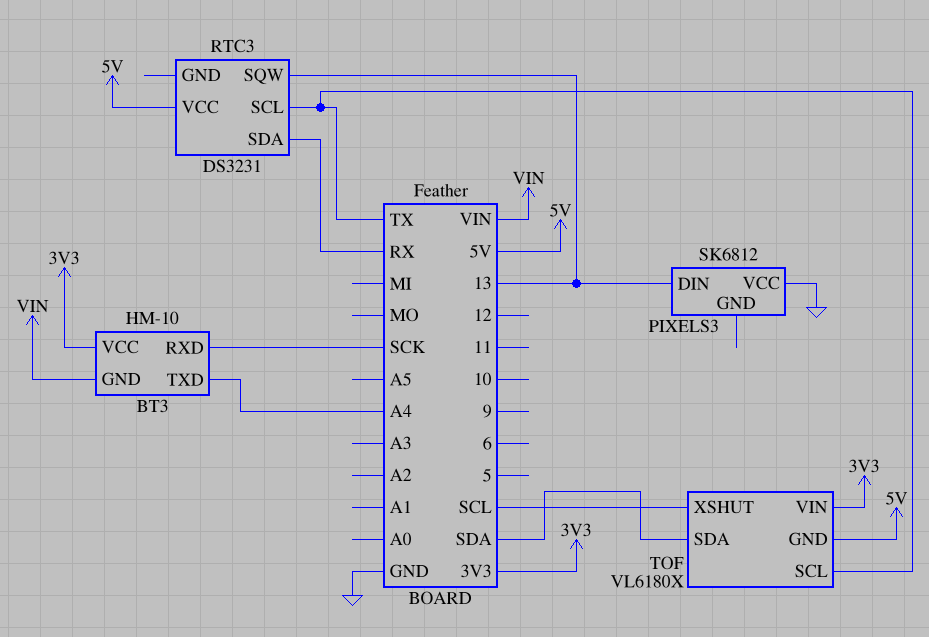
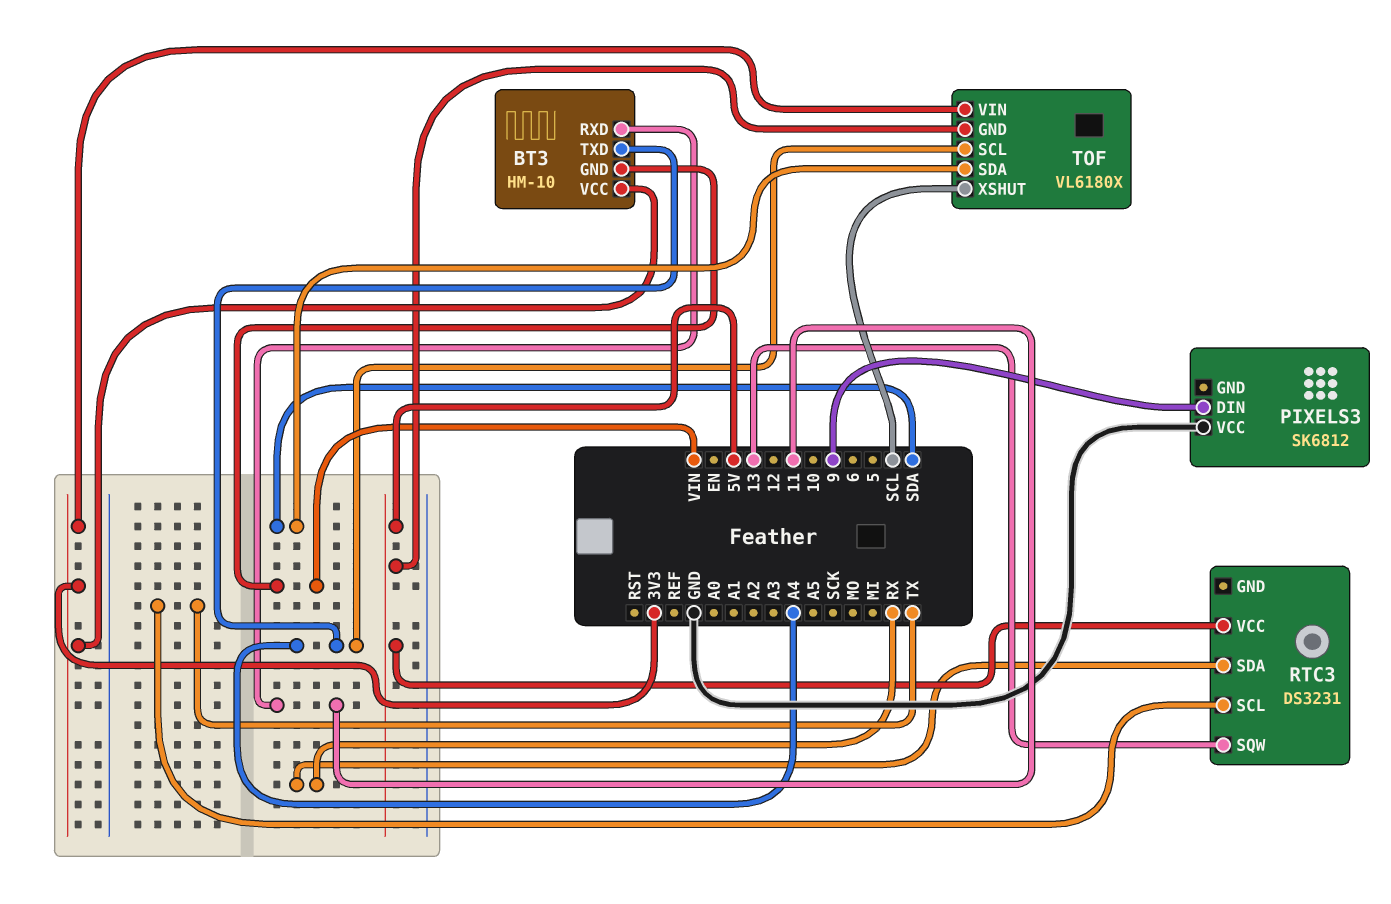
BT3 pin RXD: SCK -> 11
PIXELS3 pin DIN: 13 -> 9
TOF pin SCL: TX -> A4

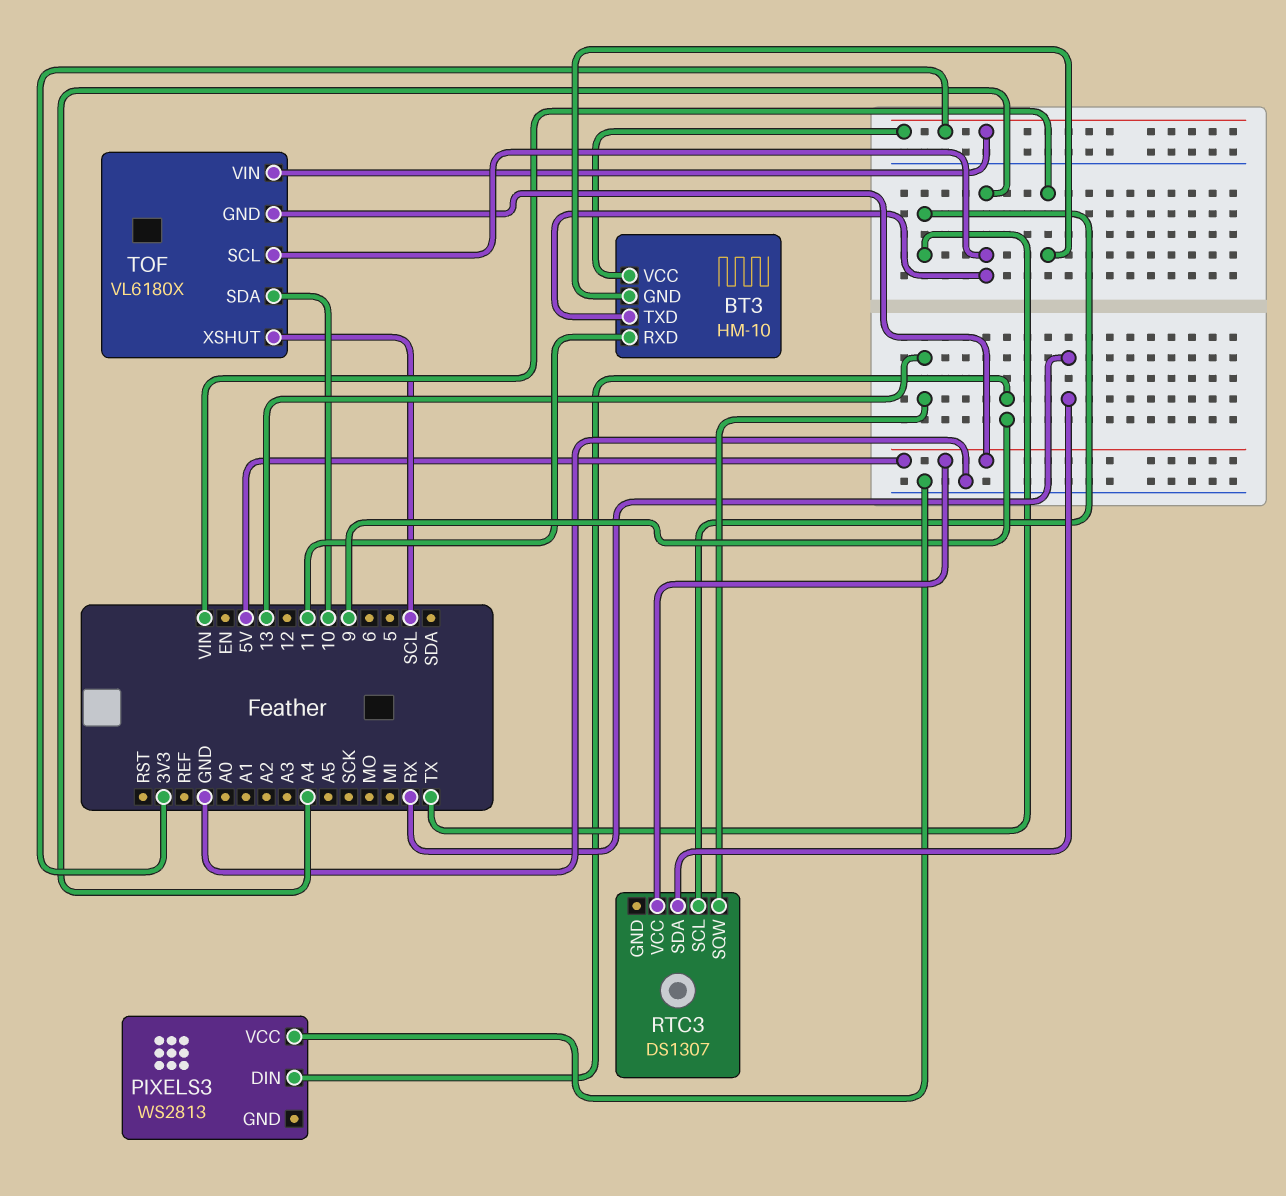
PIXELS3: SK6812 -> WS2813
RTC3: DS3231 -> DS1307
TOF pin SDA: SDA -> 10

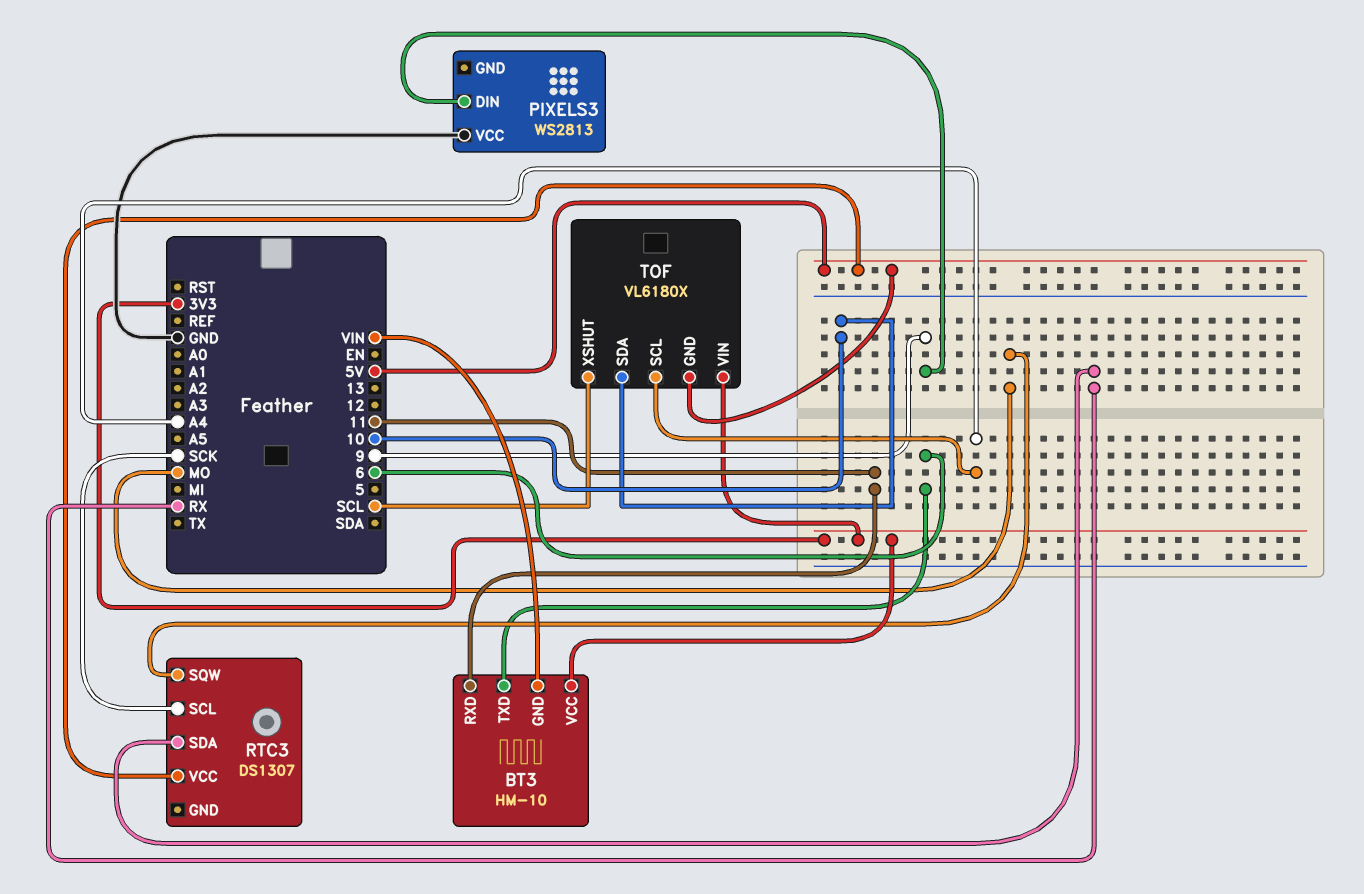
BT3 pin TXD: A4 -> 6
RTC3 pin SCL: TX -> SCK
RTC3 pin SQW: 13 -> MO

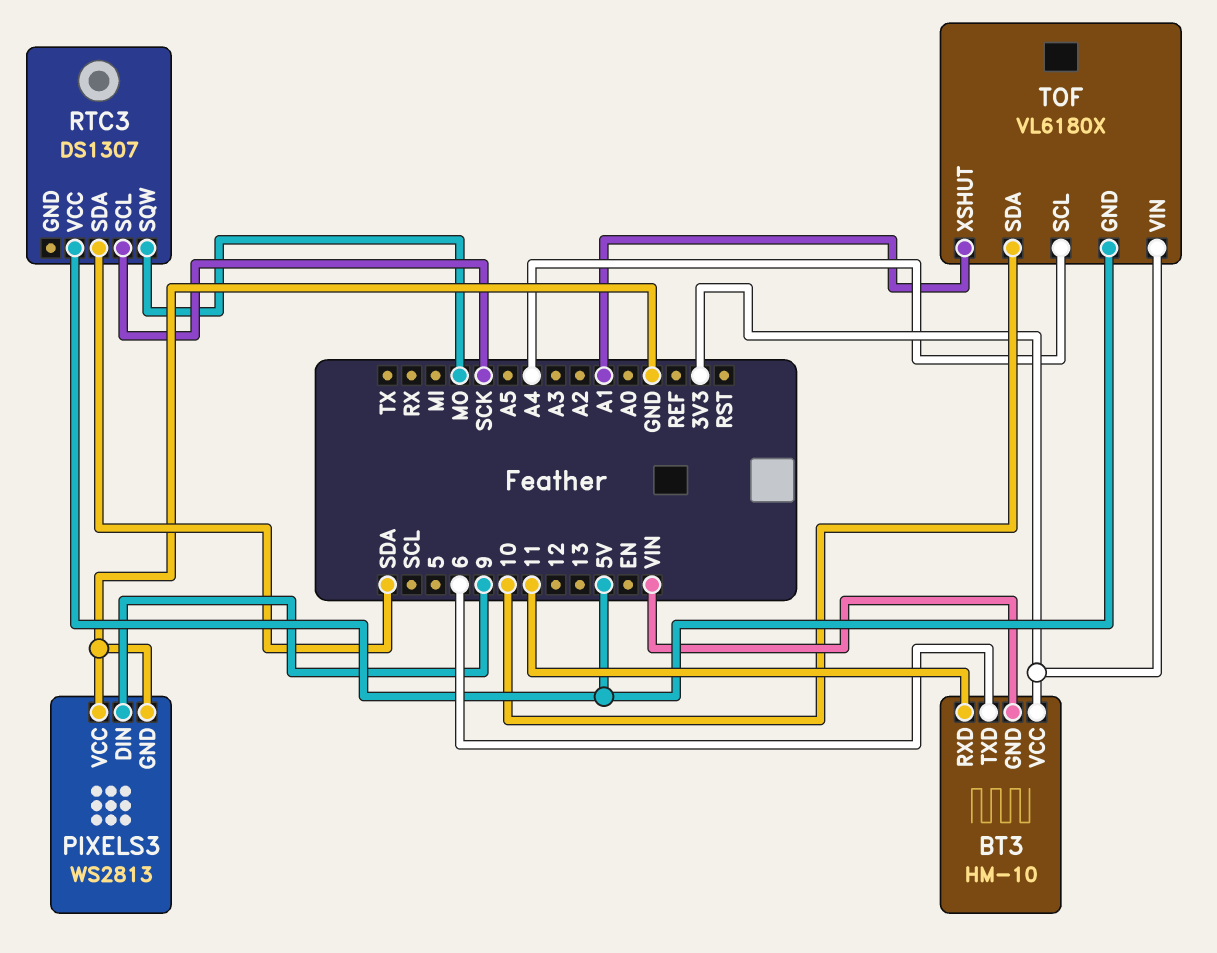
PIXELS3 pin GND: none -> GND
RTC3 pin SDA: RX -> SDA
TOF pin XSHUT: SCL -> A1

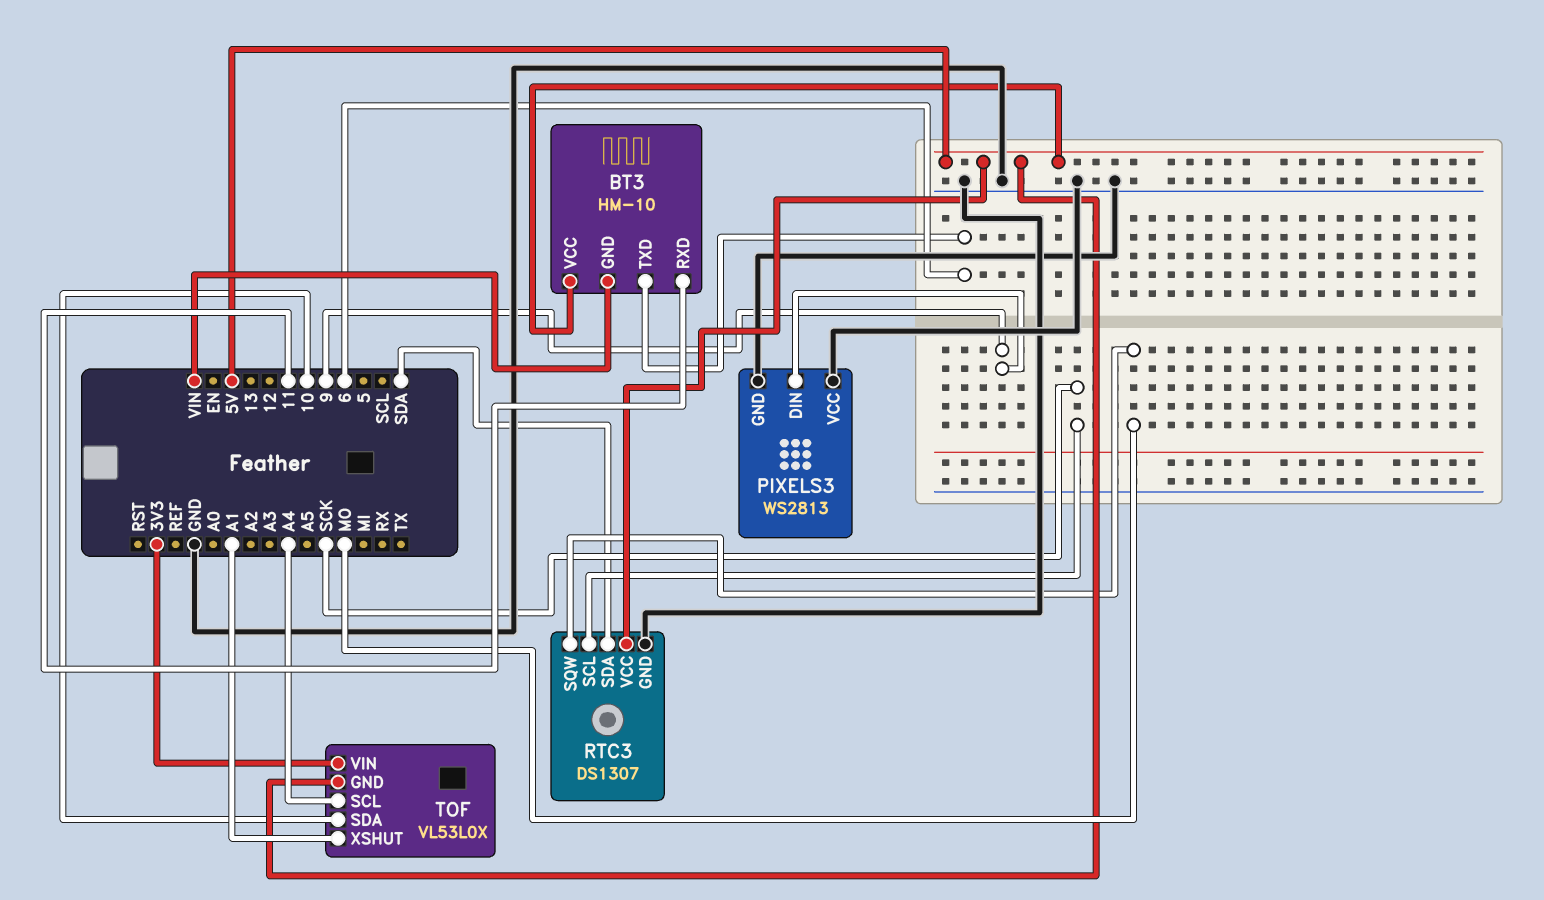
BT3 pin VCC: 3V3 -> 5V
RTC3 pin GND: none -> GND
TOF: VL6180X -> VL53L0X

